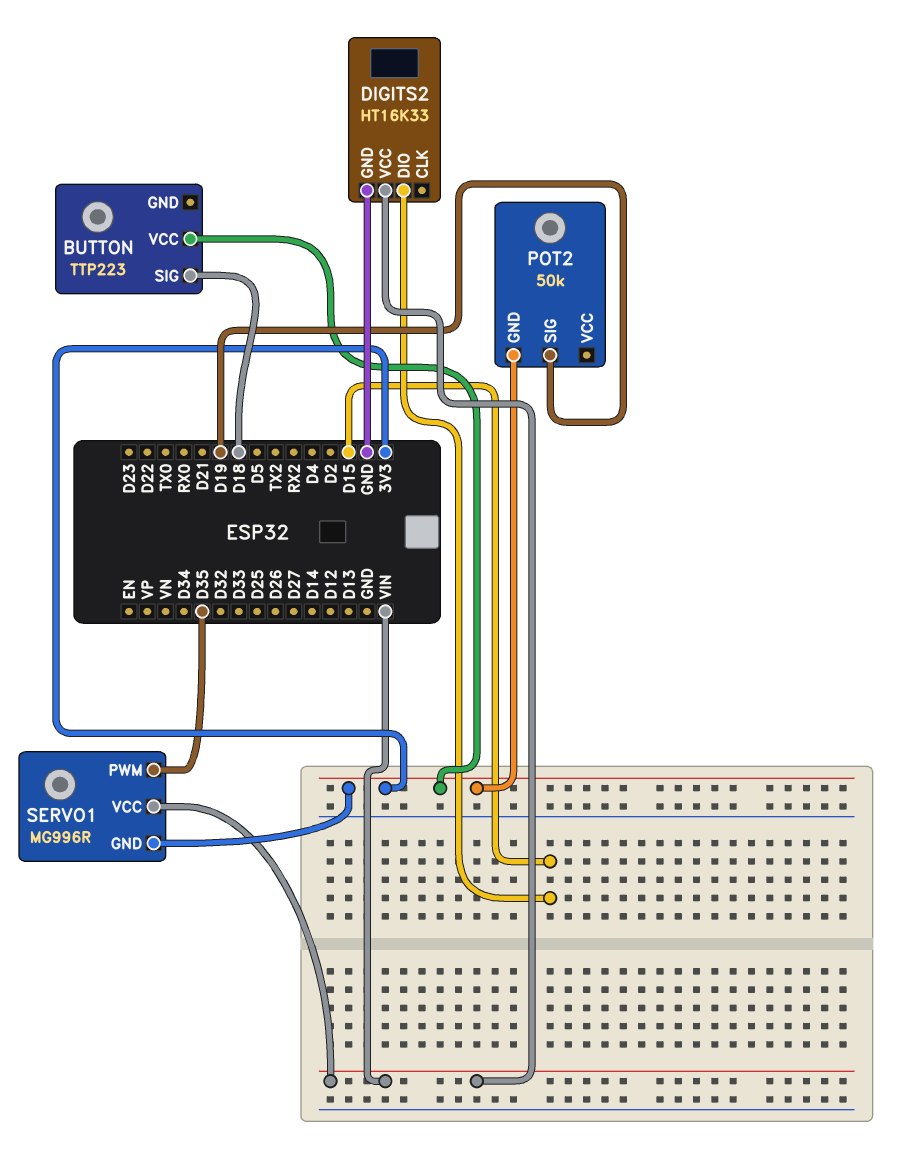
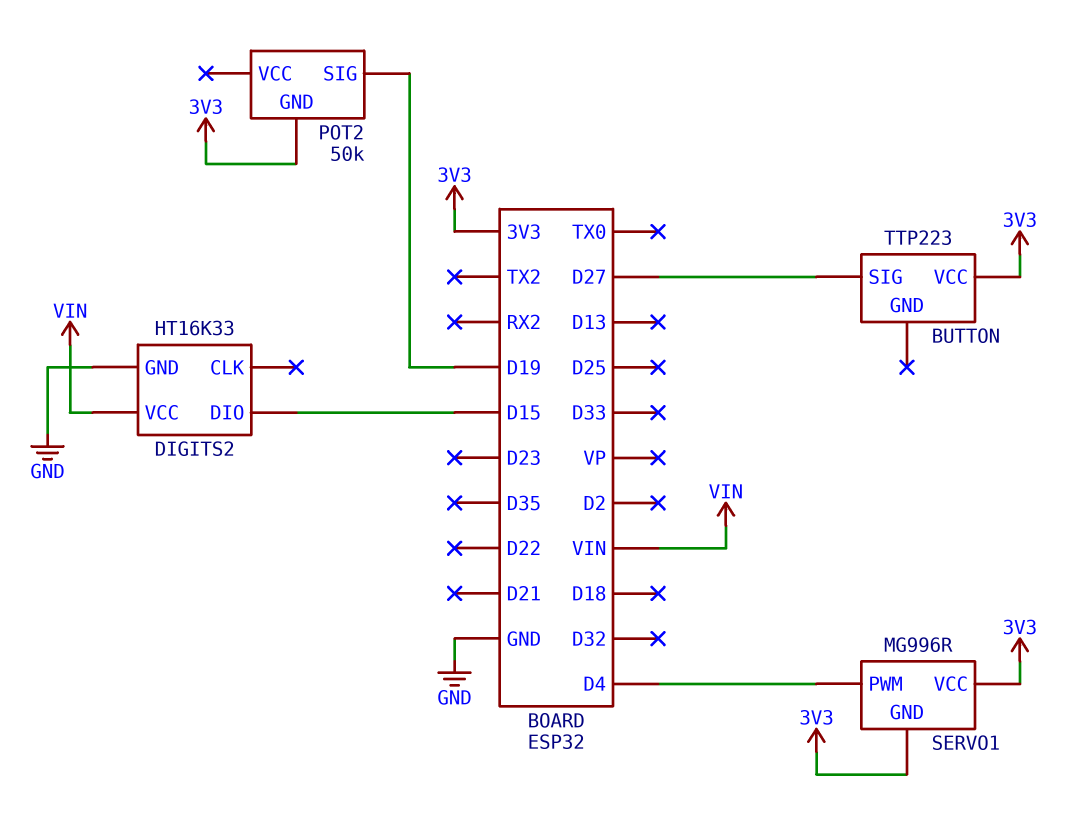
BUTTON pin SIG: D18 -> D27
SERVO1 pin PWM: D35 -> D4
SERVO1 pin VCC: VIN -> 3V3

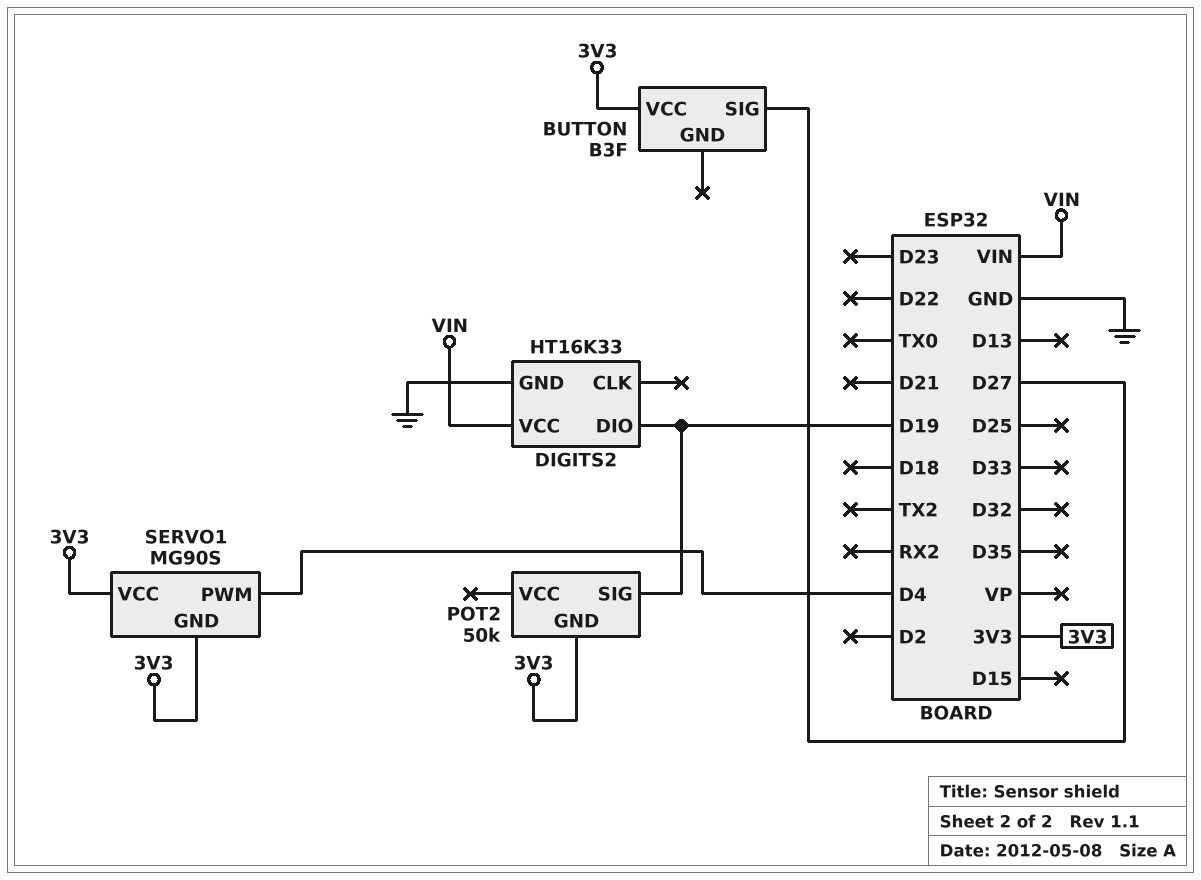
BUTTON: TTP223 -> B3F
DIGITS2 pin DIO: D15 -> D19
SERVO1: MG996R -> MG90S

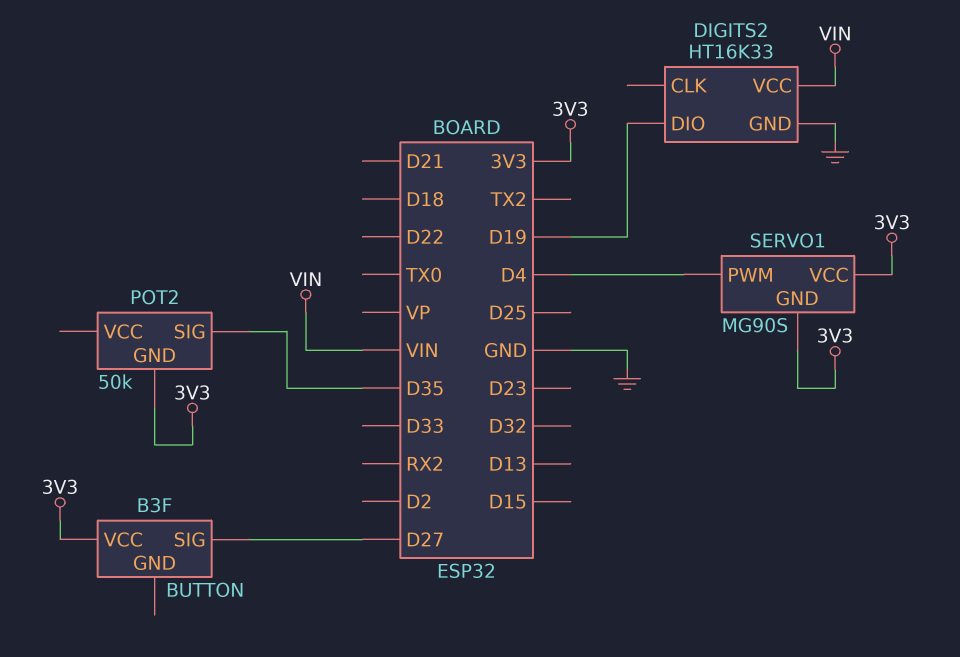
POT2 pin SIG: D19 -> D35

